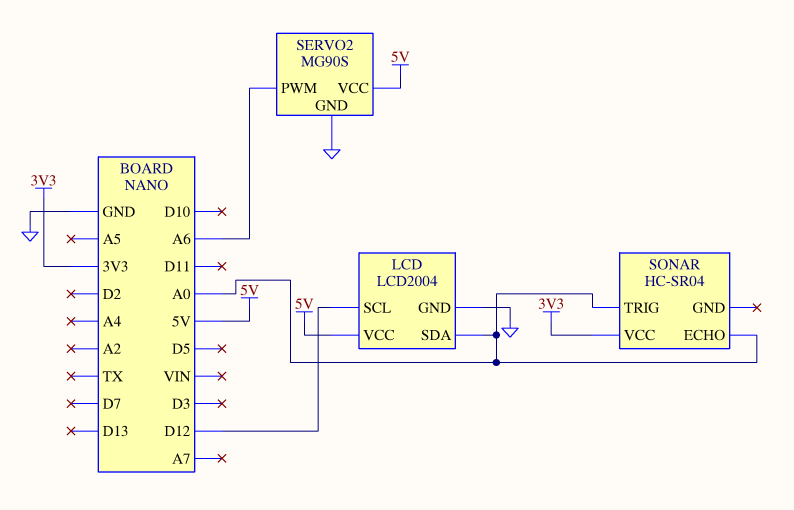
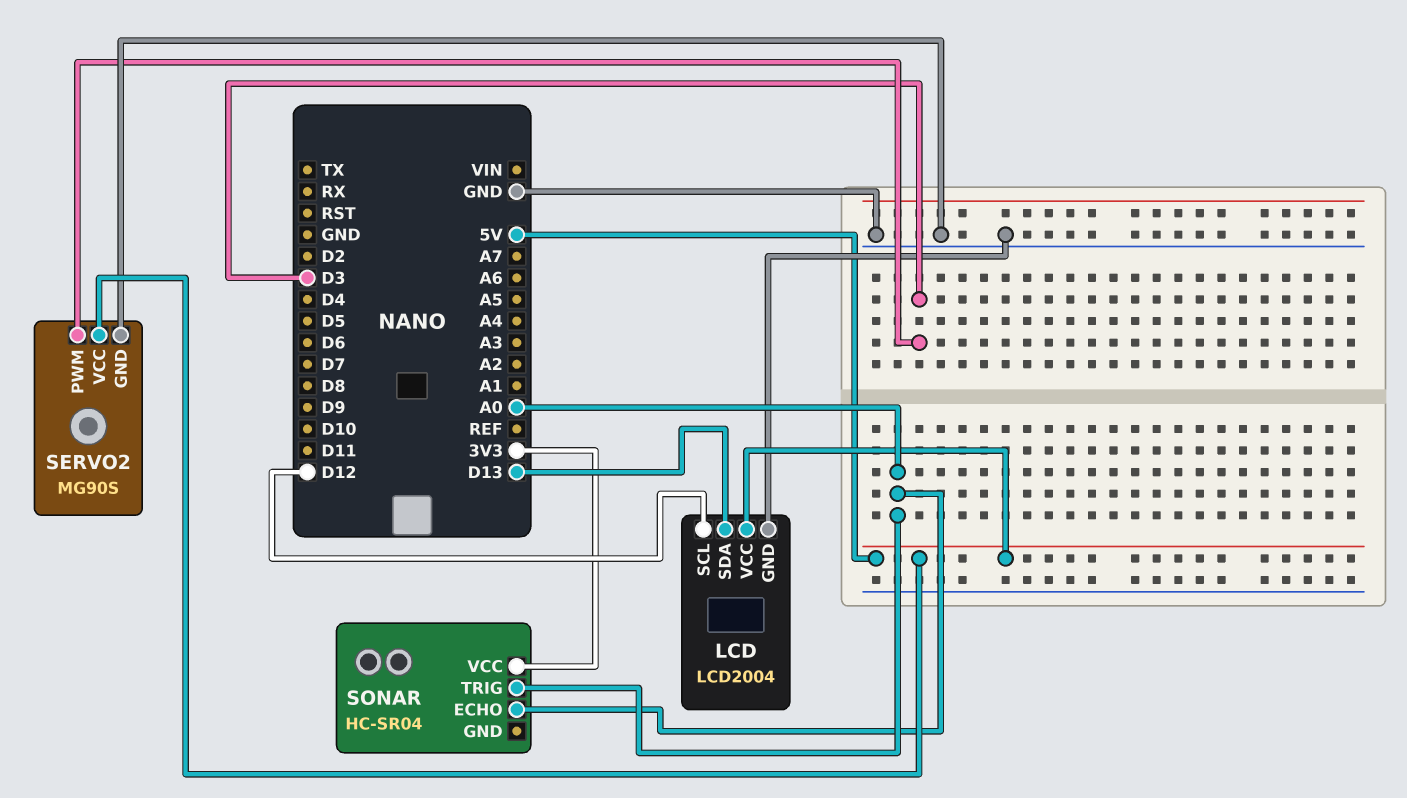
LCD pin SDA: A0 -> D13
SERVO2 pin PWM: A6 -> D3

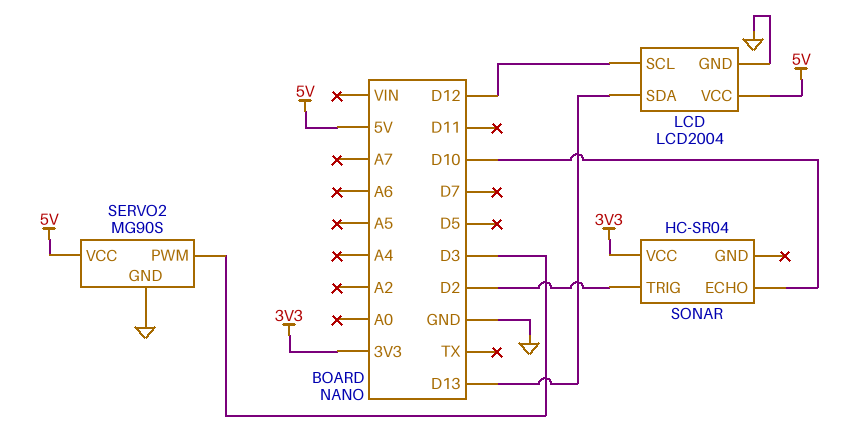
SONAR pin ECHO: A0 -> D10
SONAR pin TRIG: A0 -> D2

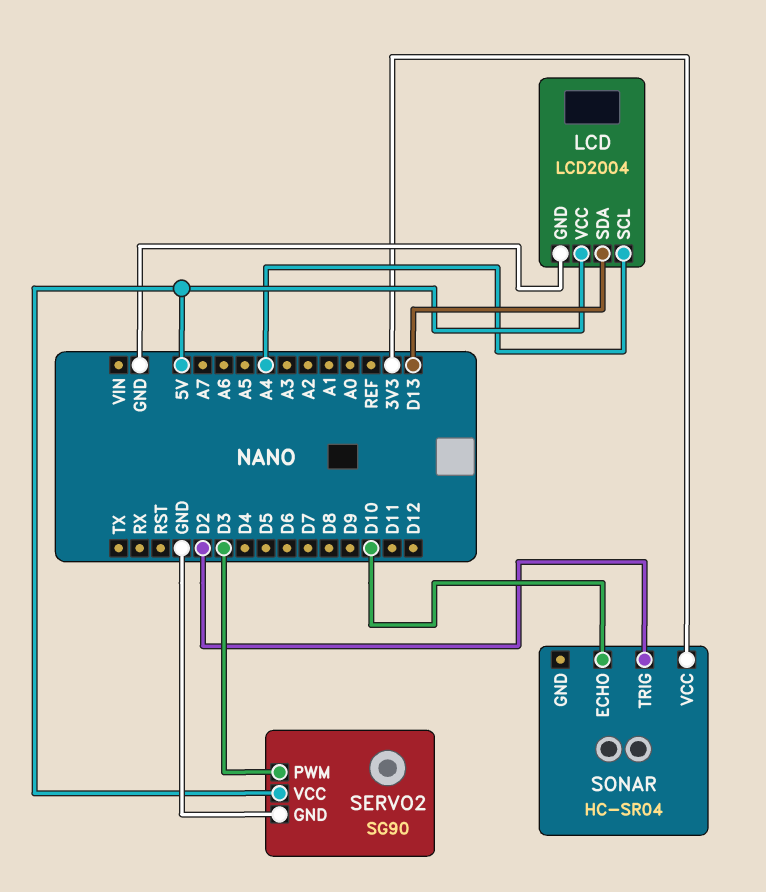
LCD pin SCL: D12 -> A4
SERVO2: MG90S -> SG90

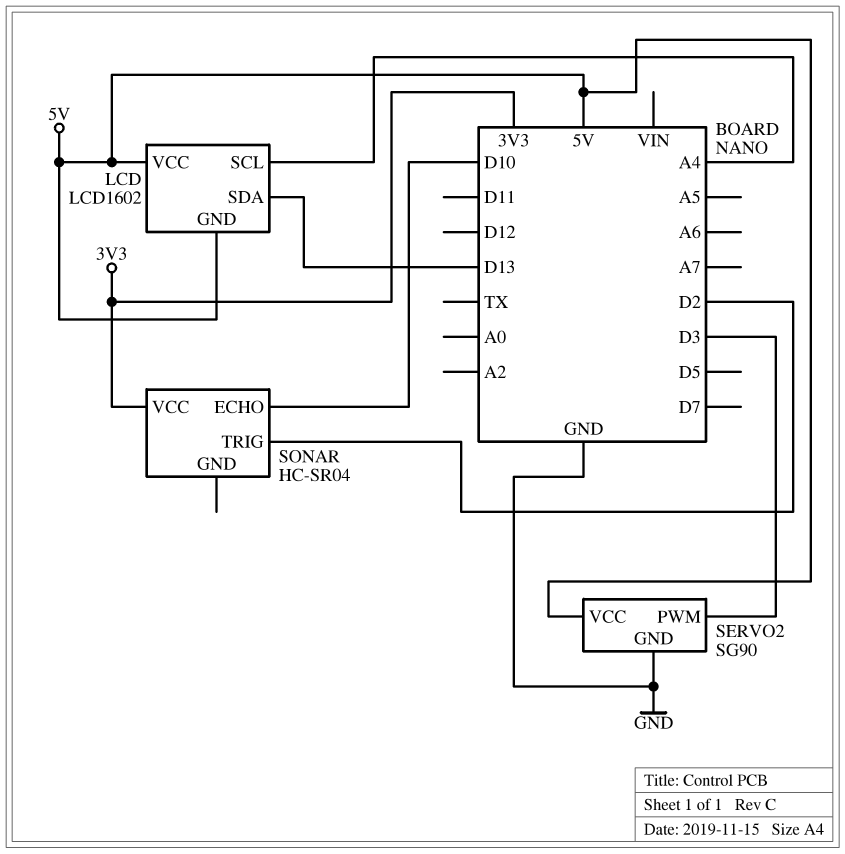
LCD: LCD2004 -> LCD1602
LCD pin GND: GND -> 5V

